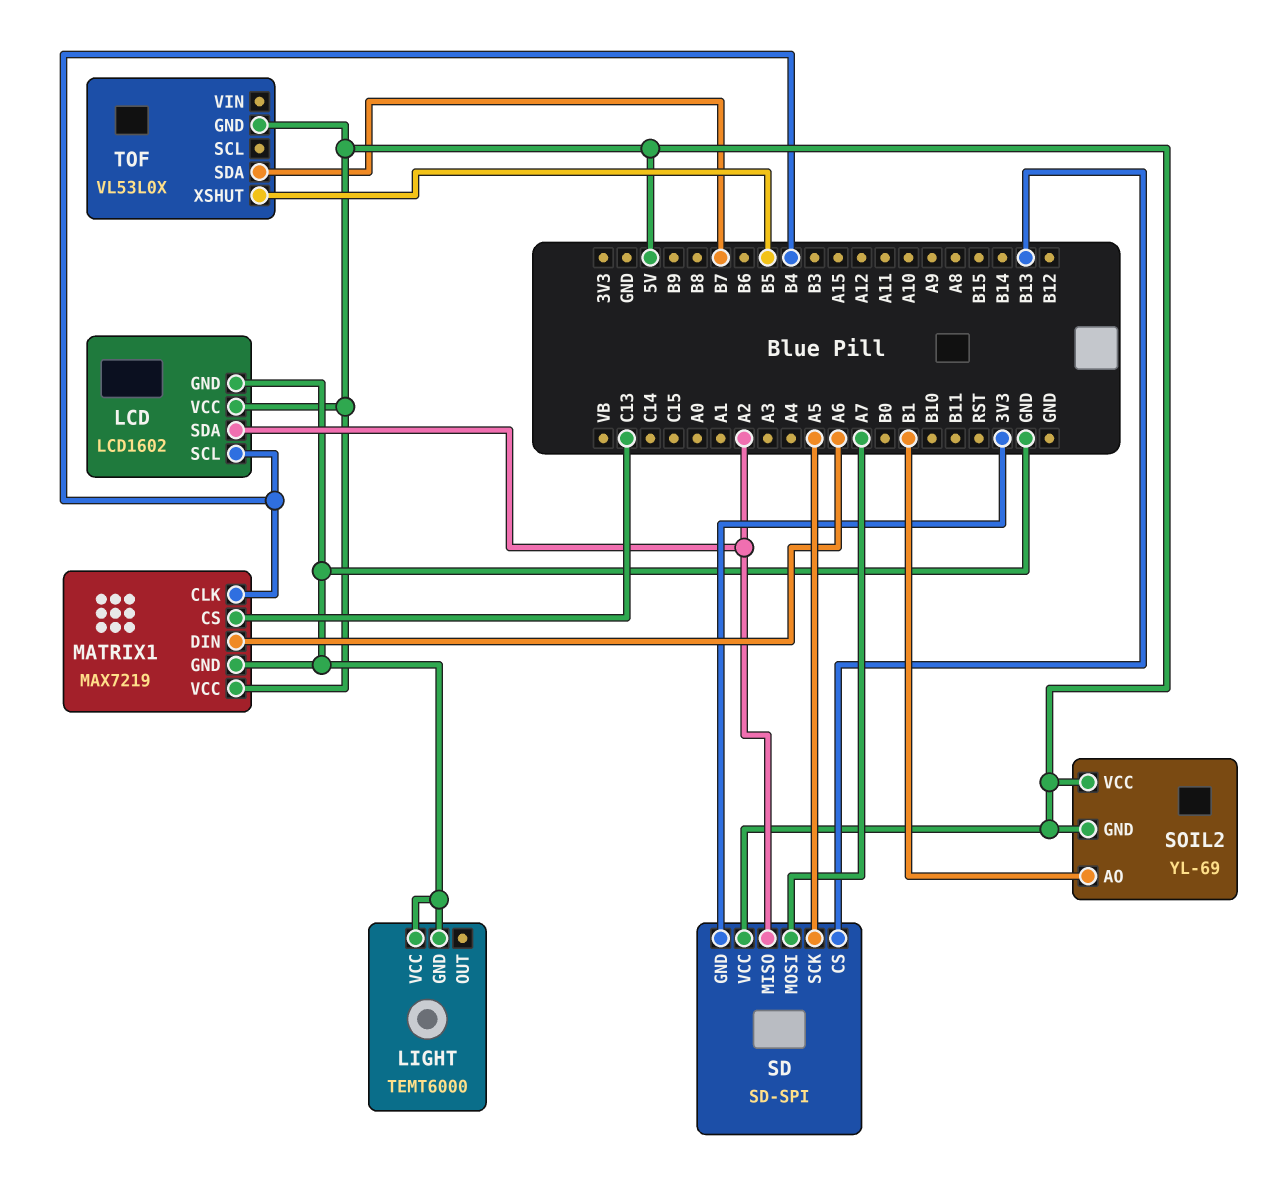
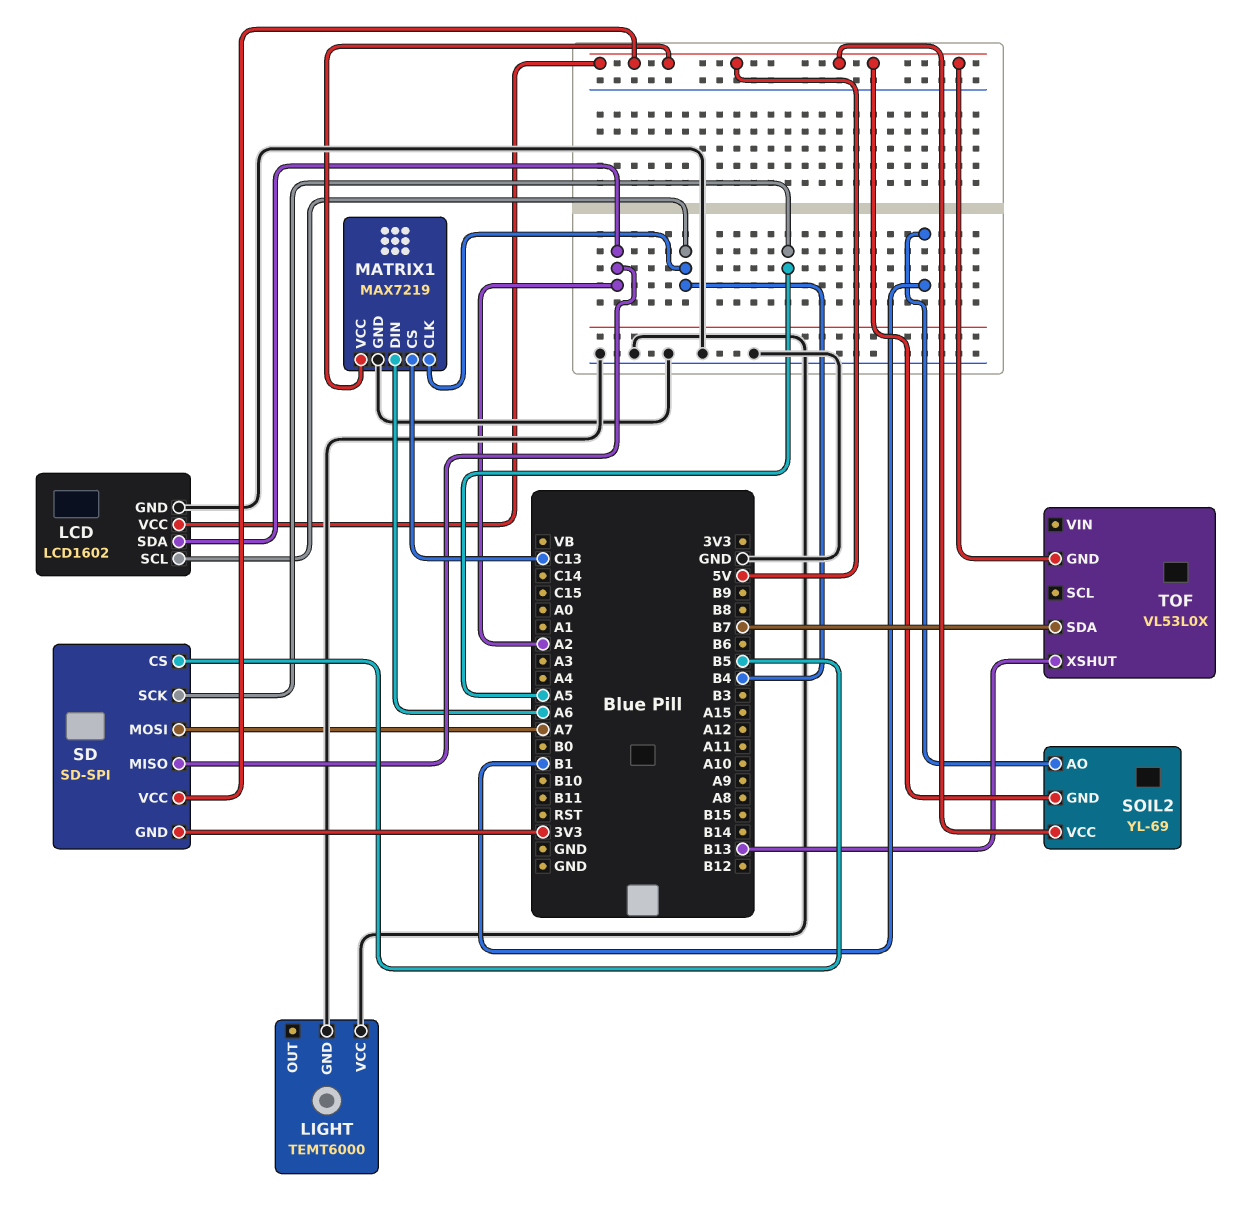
SD pin CS: B13 -> B5
TOF pin XSHUT: B5 -> B13

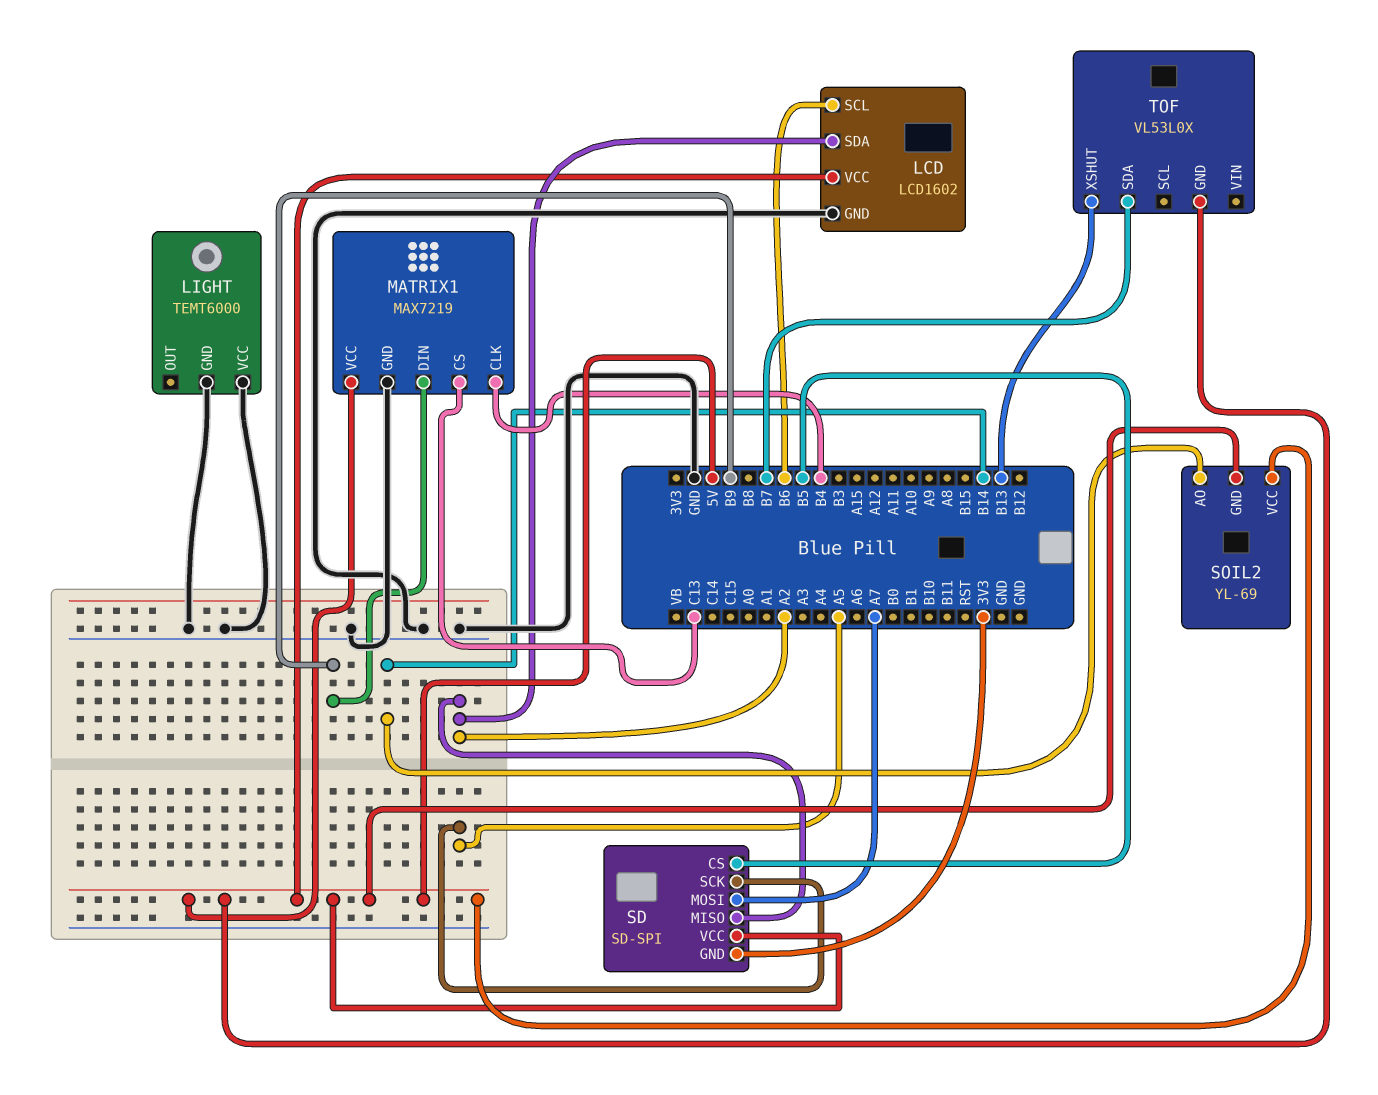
LCD pin SCL: B4 -> B6
MATRIX1 pin DIN: A6 -> B9
SOIL2 pin AO: B1 -> B14

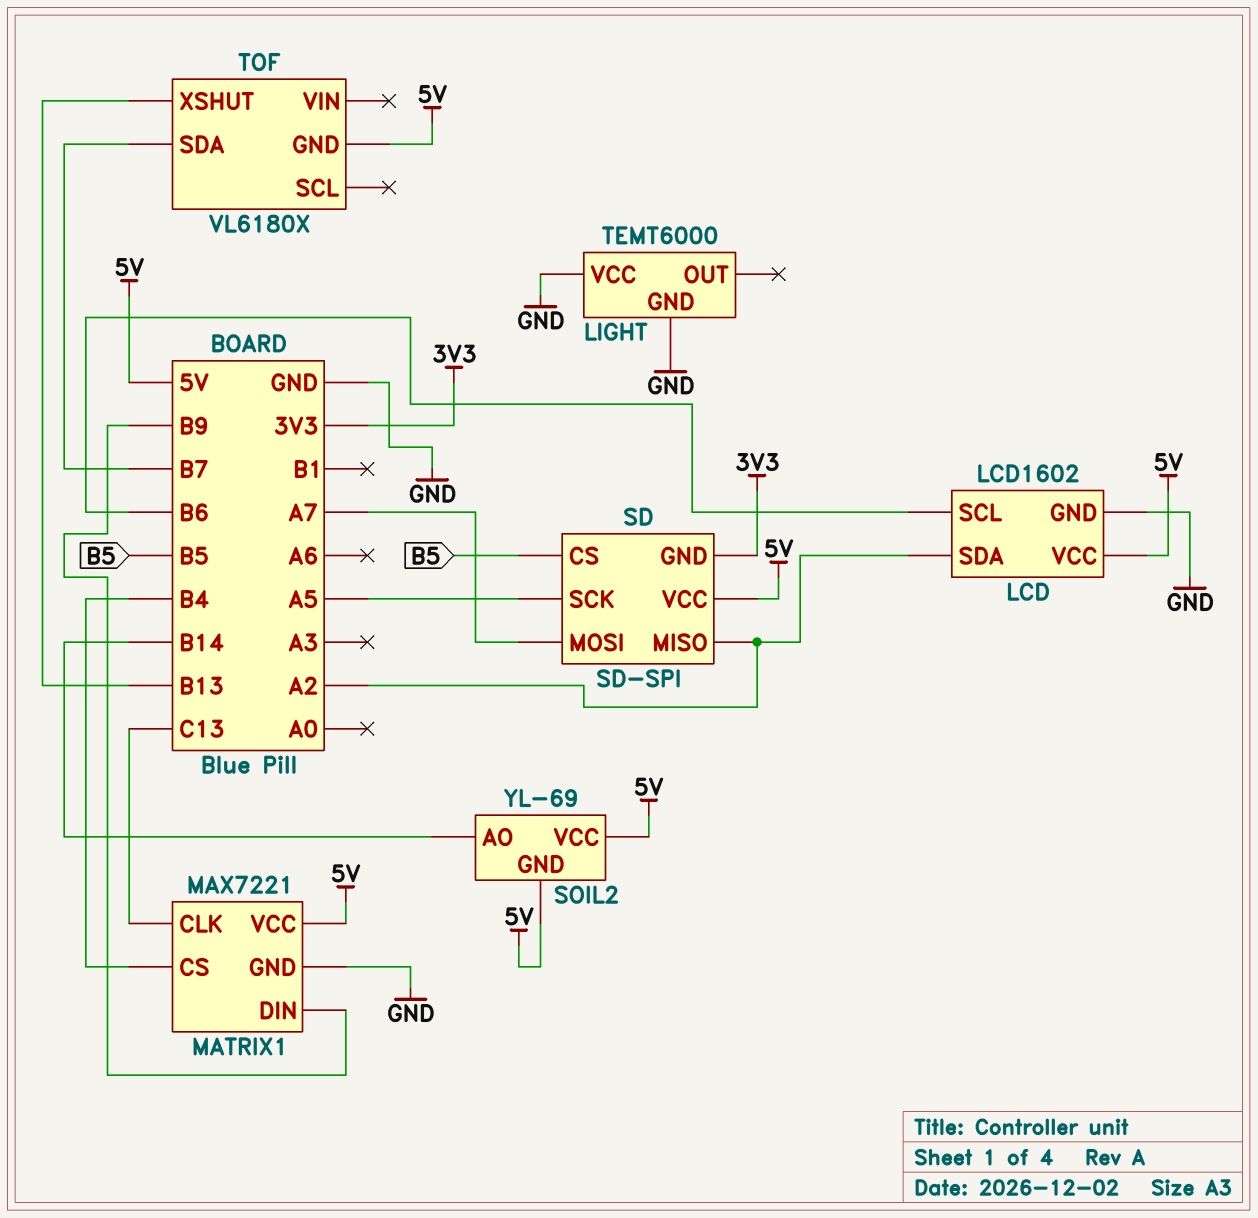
MATRIX1: MAX7219 -> MAX7221
MATRIX1 pin CLK: B4 -> C13
MATRIX1 pin CS: C13 -> B4
TOF: VL53L0X -> VL6180X

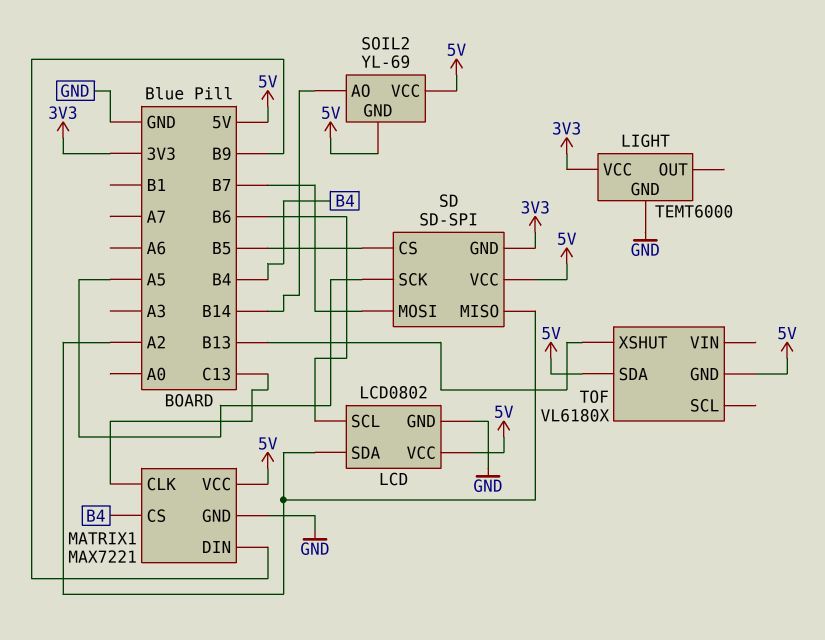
LCD: LCD1602 -> LCD0802
LIGHT pin VCC: GND -> 3V3
SD pin MOSI: A7 -> B7
TOF pin SDA: B7 -> 5V

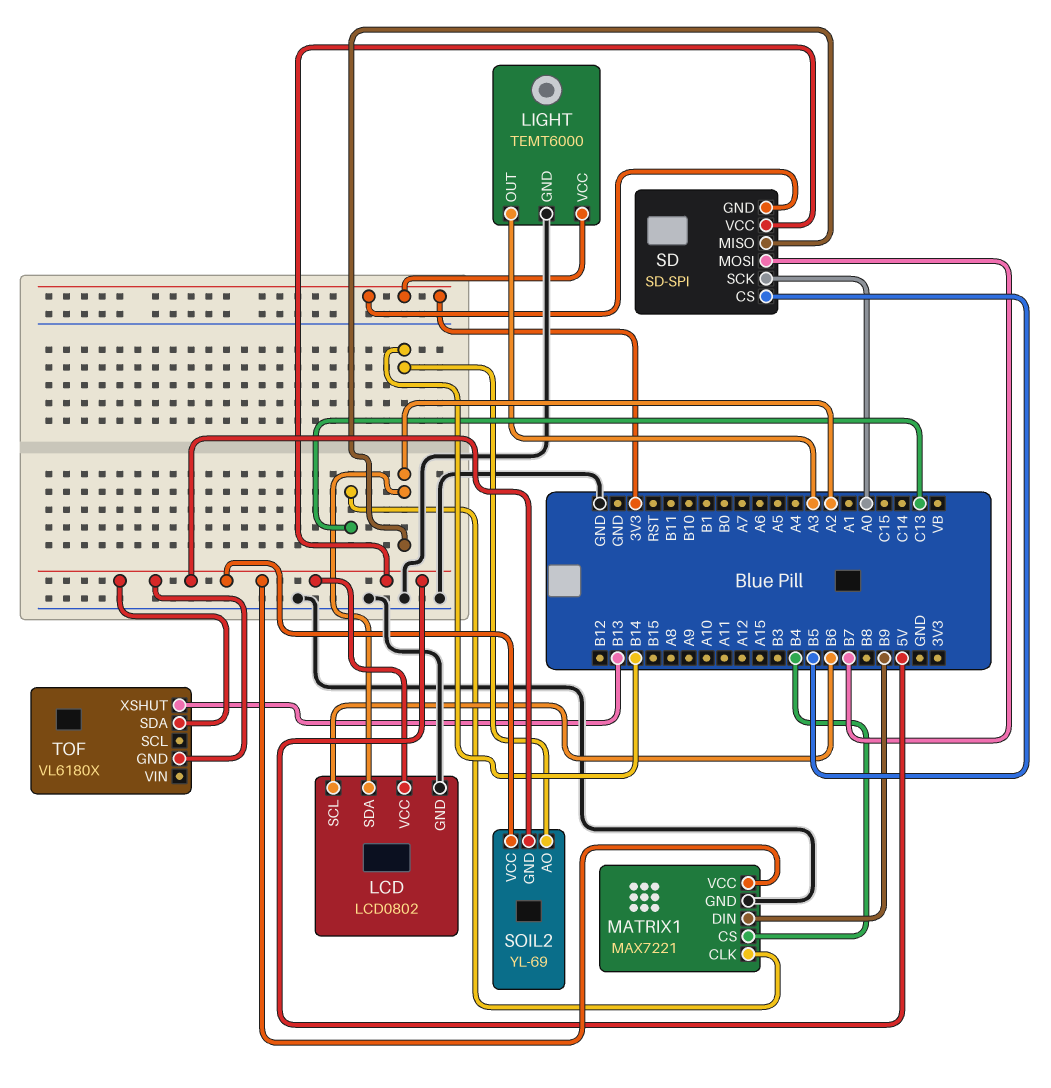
LIGHT pin OUT: none -> A3
SD pin SCK: A5 -> A0

